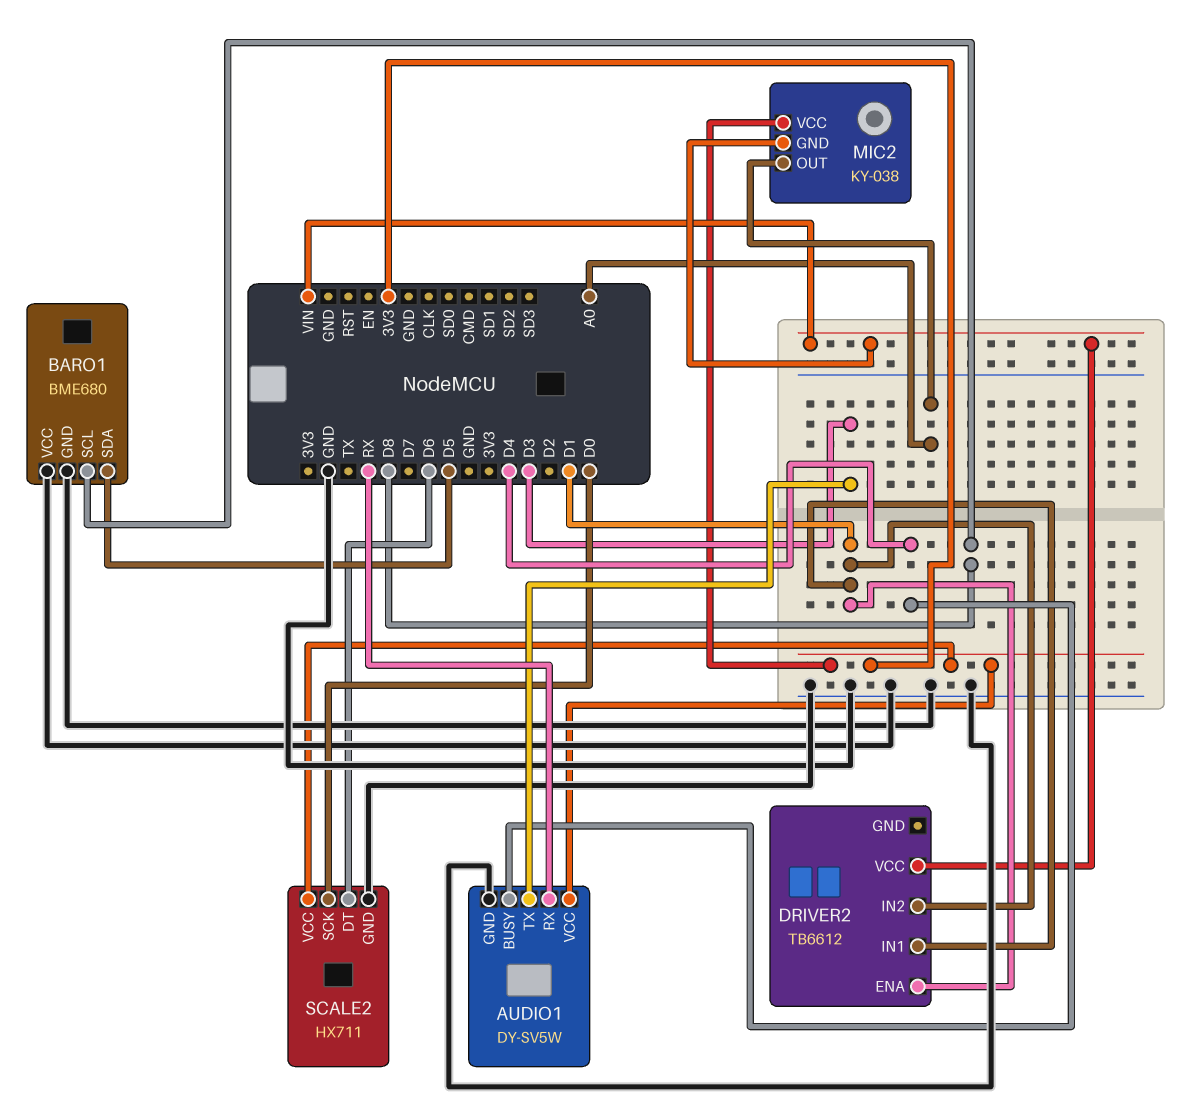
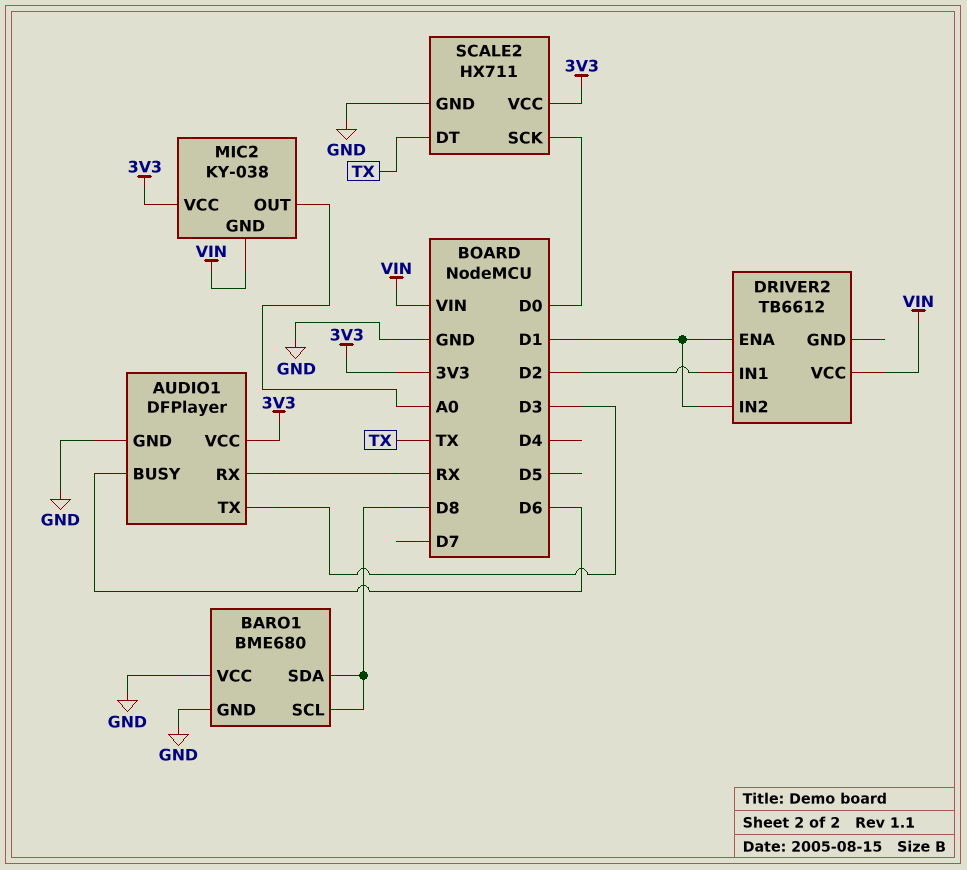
AUDIO1: DY-SV5W -> DFPlayer
AUDIO1 pin BUSY: D4 -> D6
BARO1 pin SDA: D5 -> D8
DRIVER2 pin IN1: D1 -> D2
SCALE2 pin DT: D6 -> TX

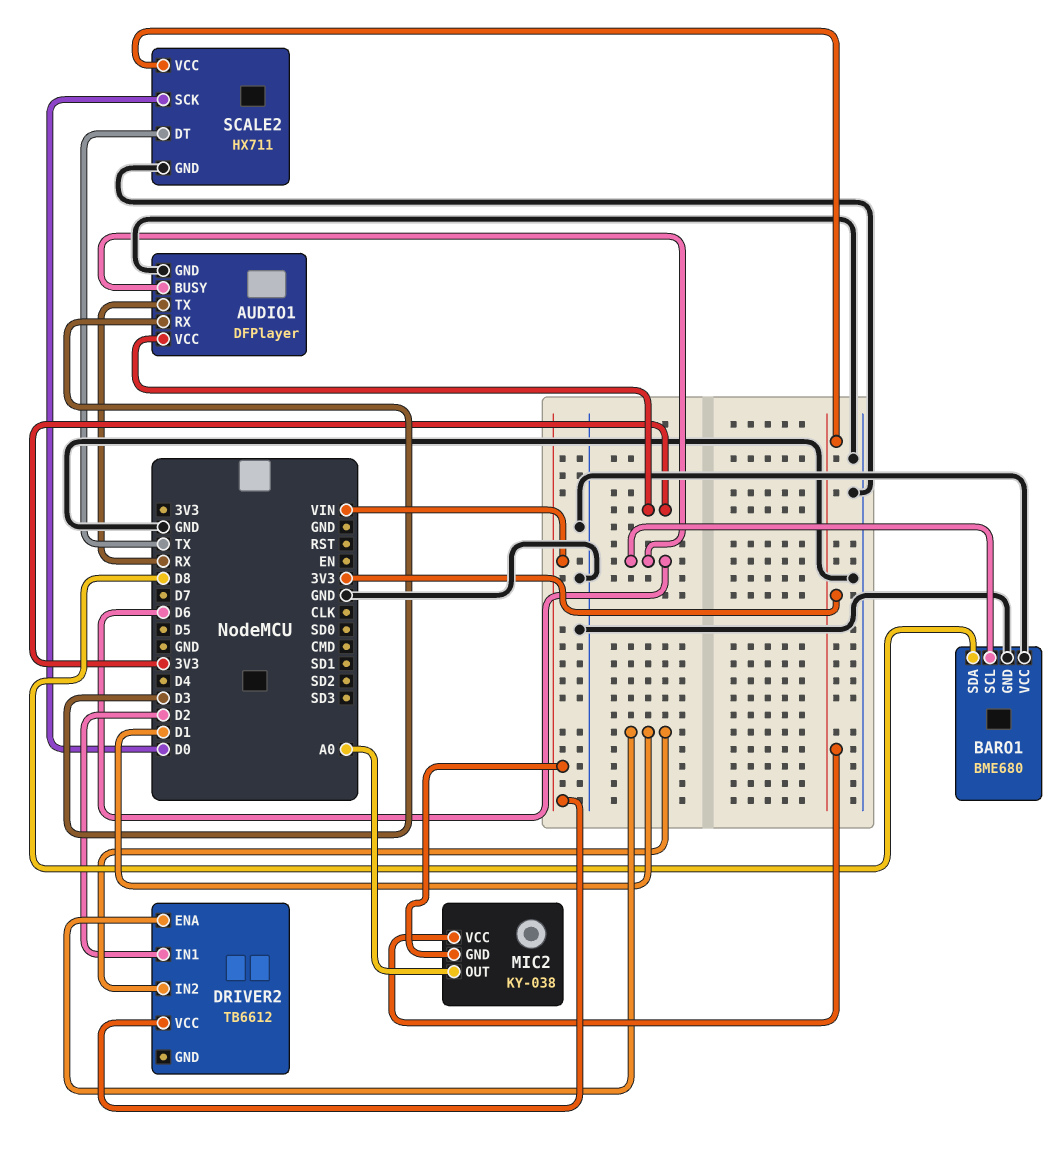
AUDIO1 pin RX: RX -> D3
AUDIO1 pin TX: D3 -> RX
BARO1 pin SCL: D8 -> D6

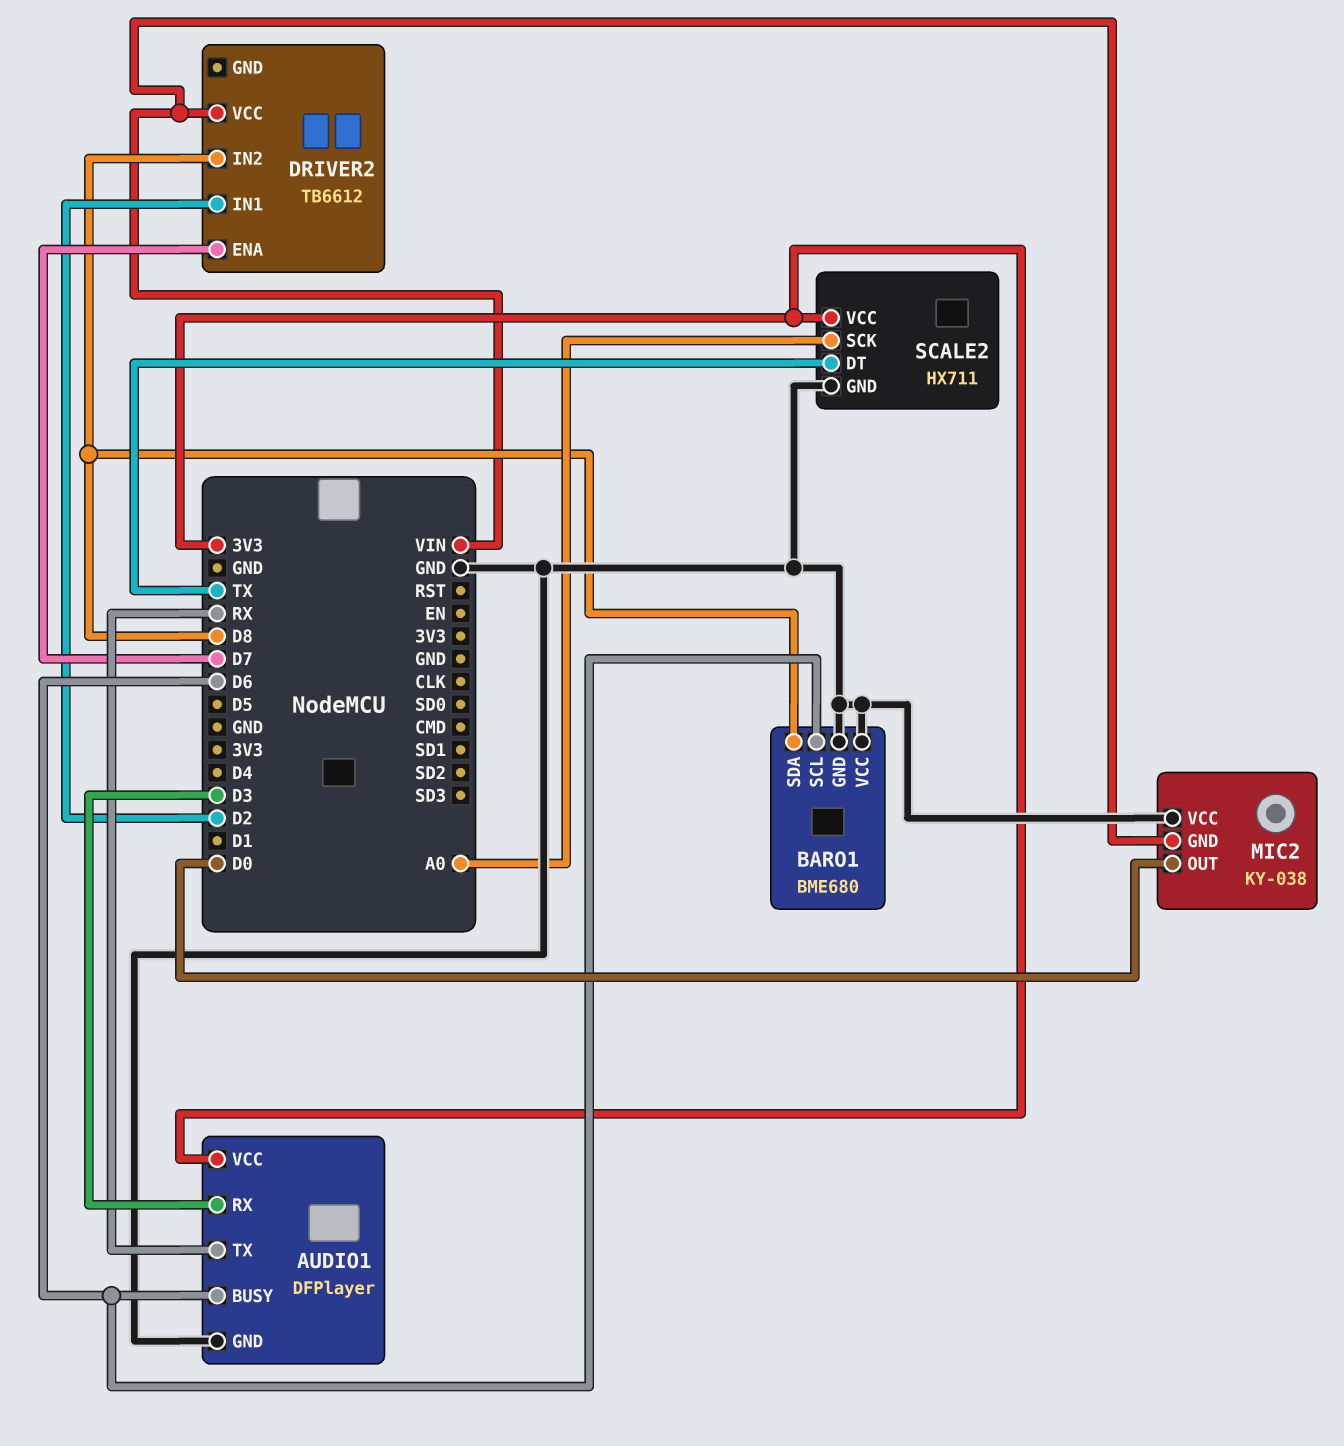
DRIVER2 pin ENA: D1 -> D7
DRIVER2 pin IN2: D1 -> D8
MIC2 pin OUT: A0 -> D0
MIC2 pin VCC: 3V3 -> GND
SCALE2 pin SCK: D0 -> A0

